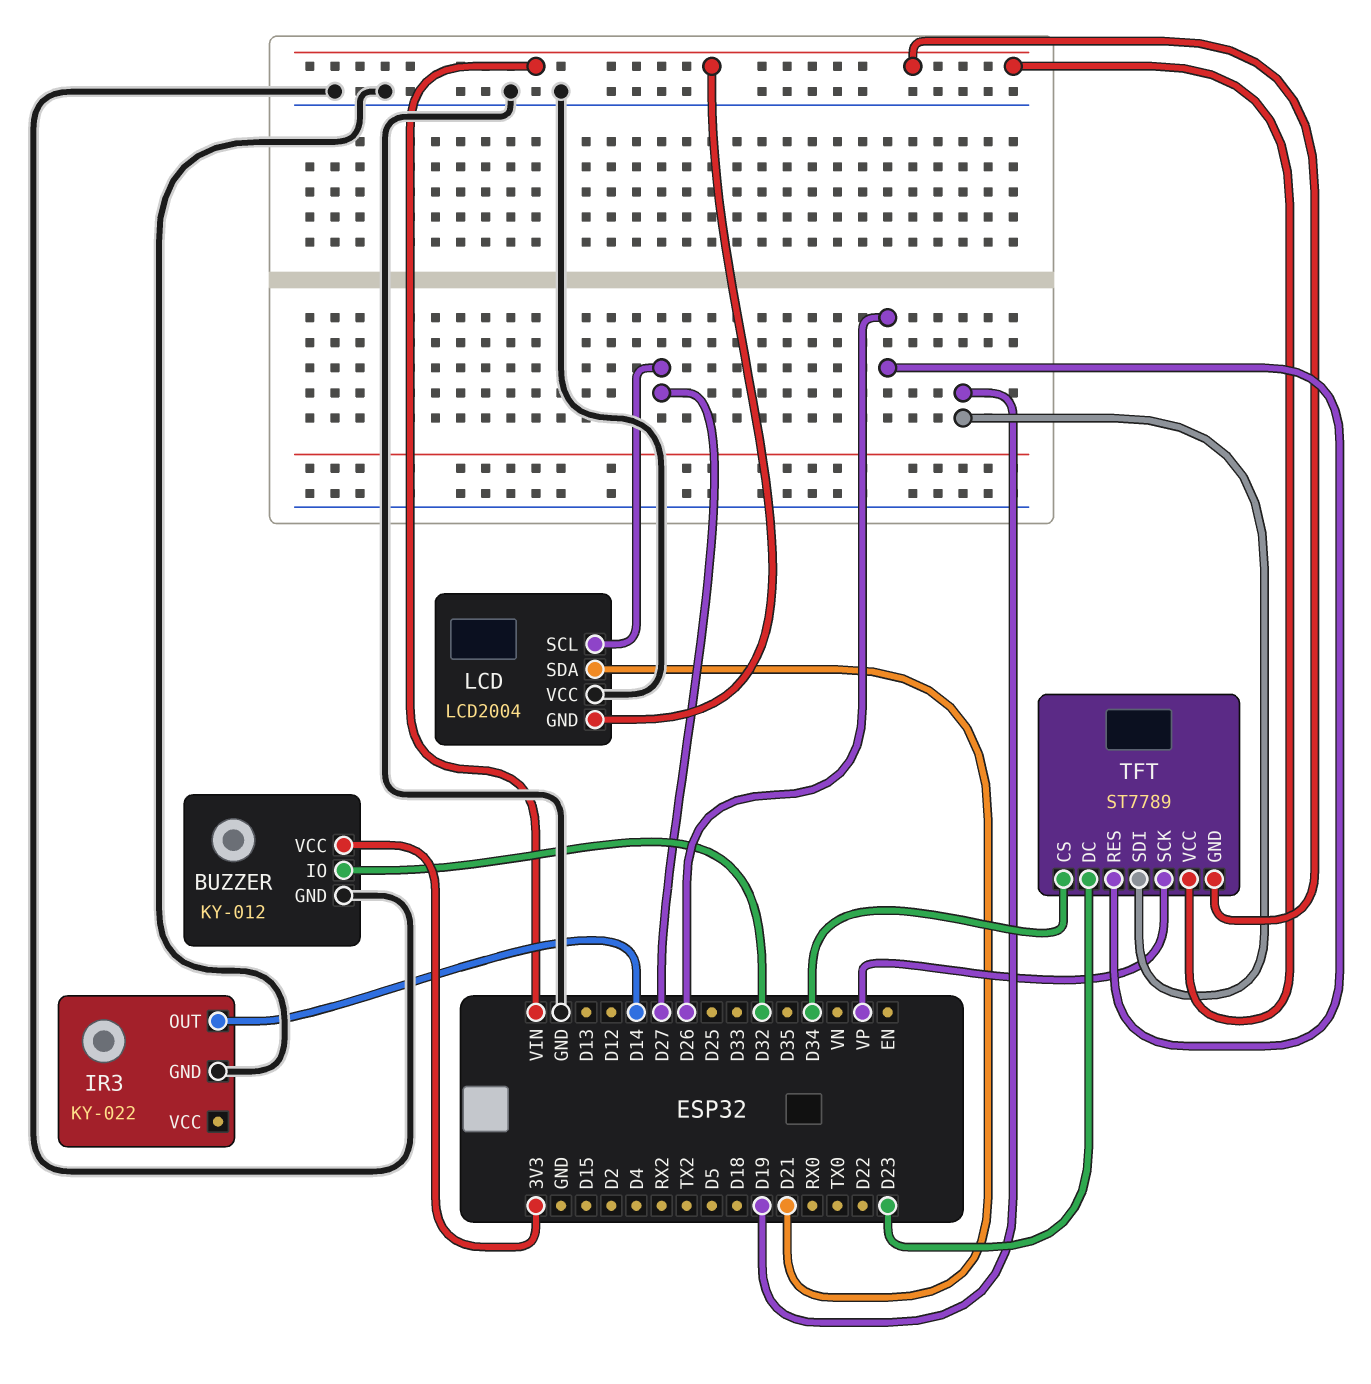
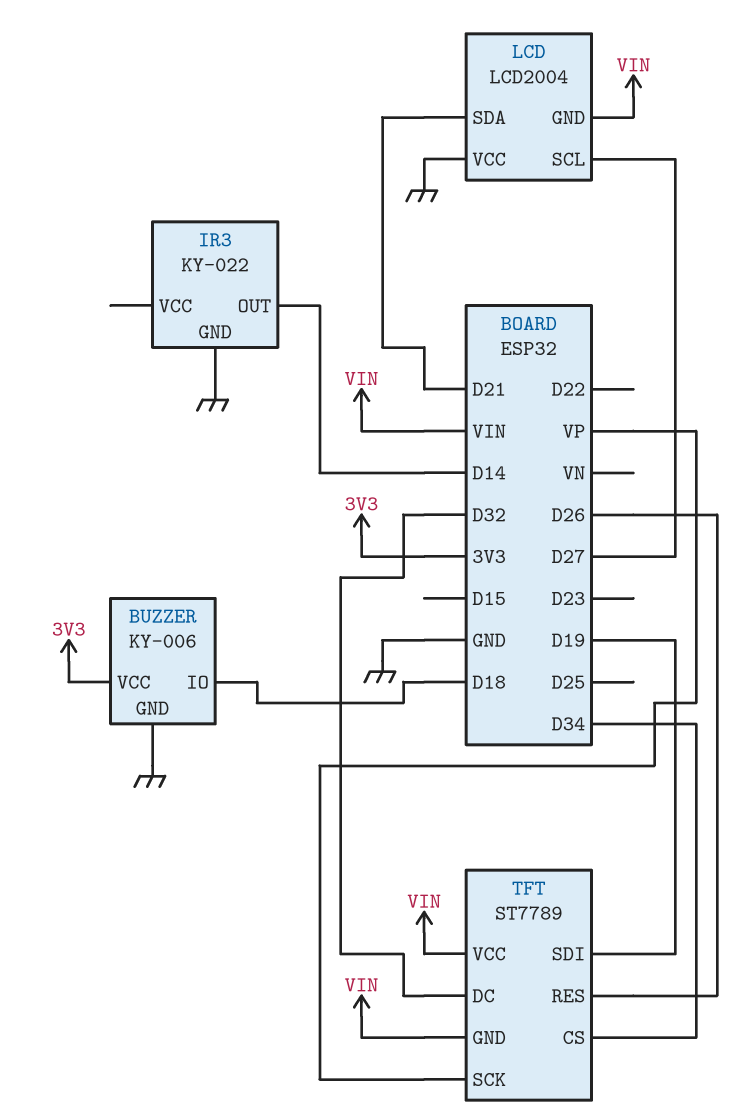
BUZZER: KY-012 -> KY-006
BUZZER pin IO: D32 -> D18
TFT pin DC: D23 -> D32

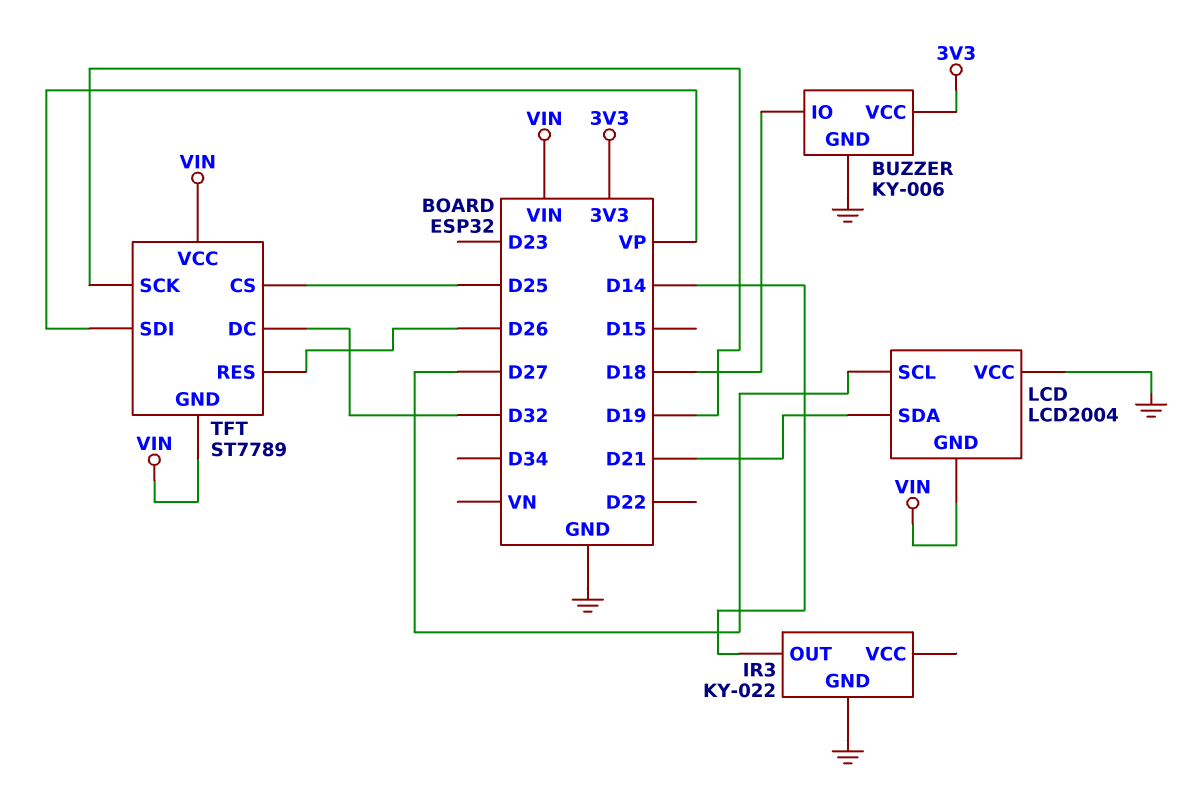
TFT pin CS: D34 -> D25
TFT pin SCK: VP -> D19
TFT pin SDI: D19 -> VP

